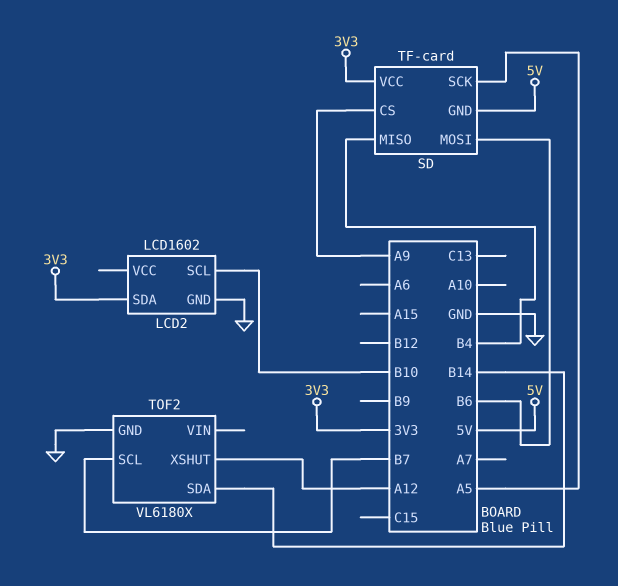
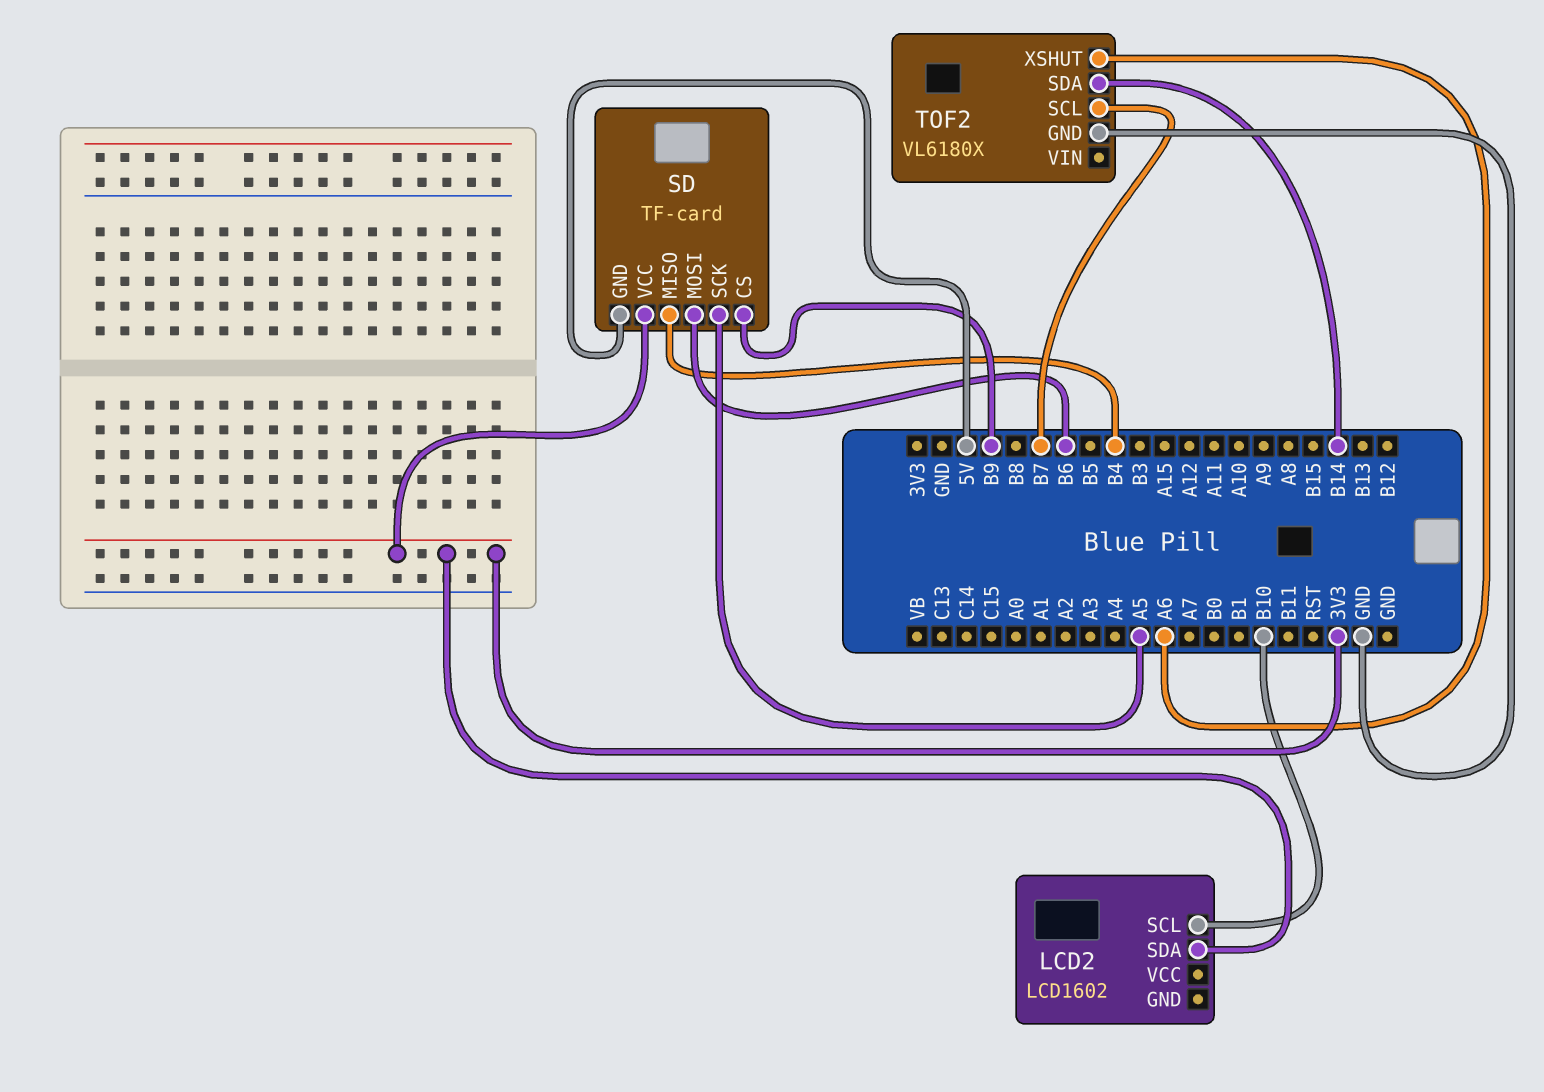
LCD2 pin GND: GND -> none
SD pin CS: A9 -> B9
TOF2 pin XSHUT: A12 -> A6

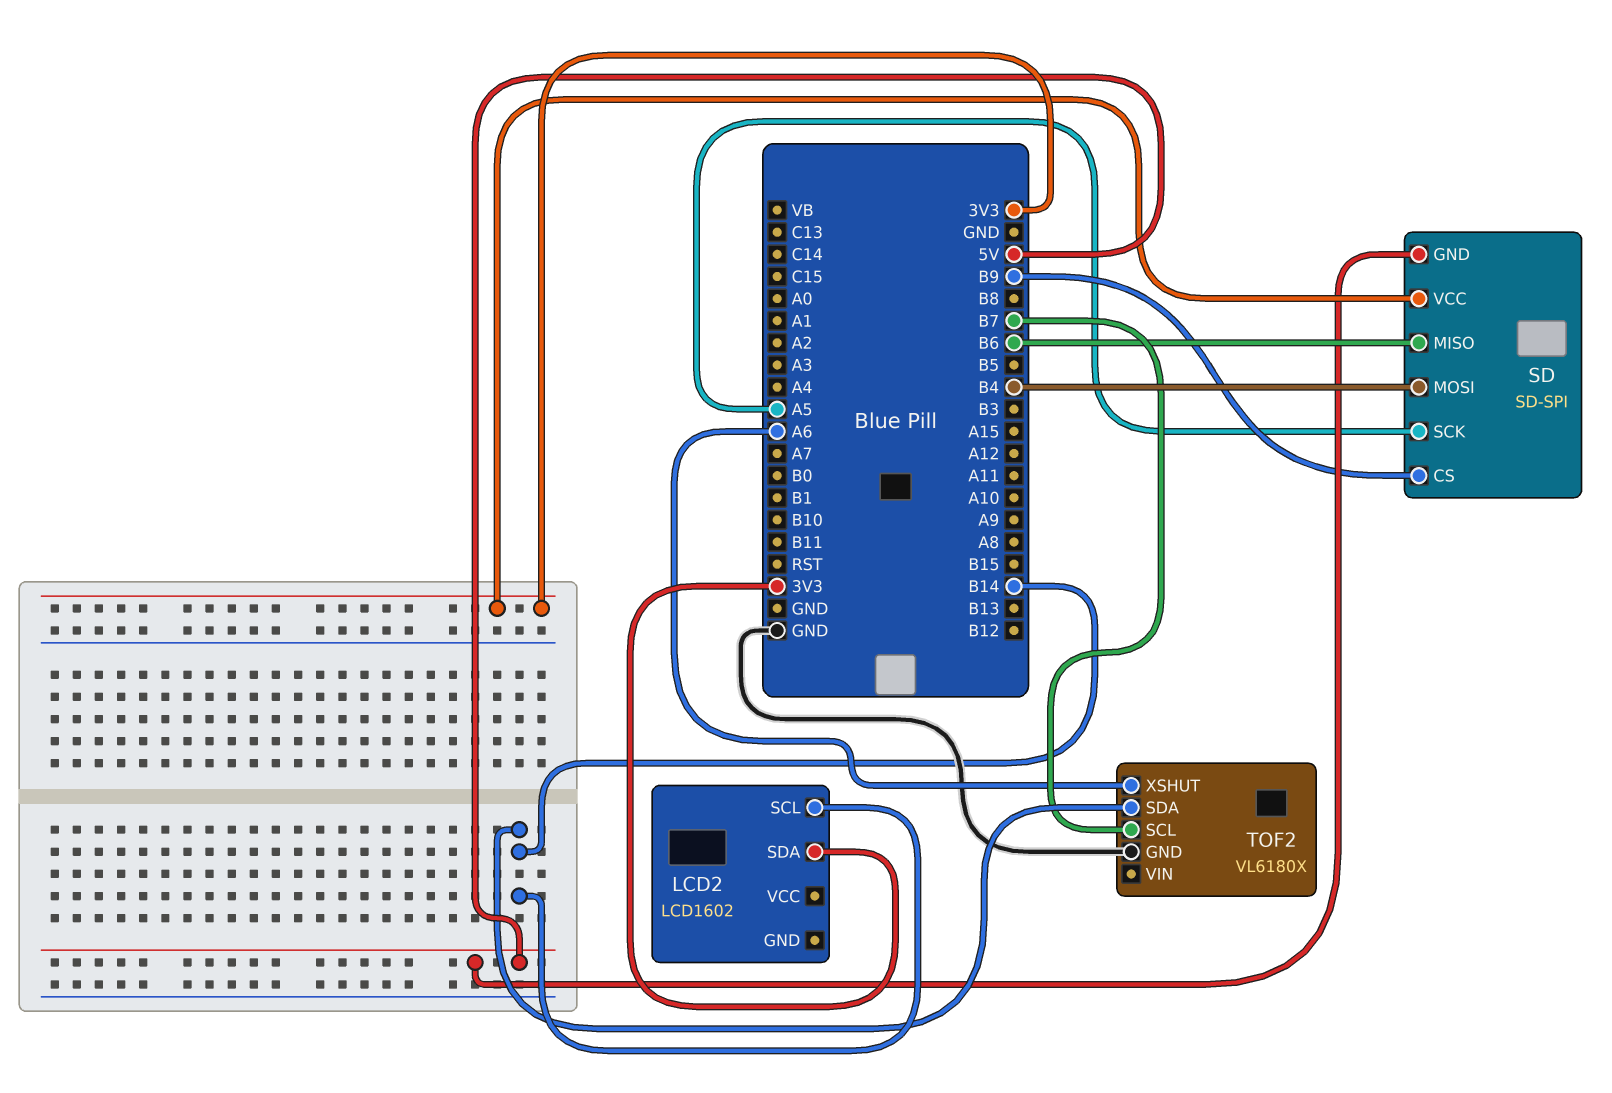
LCD2 pin SCL: B10 -> B14
SD: TF-card -> SD-SPI
SD pin MISO: B4 -> B6
SD pin MOSI: B6 -> B4

